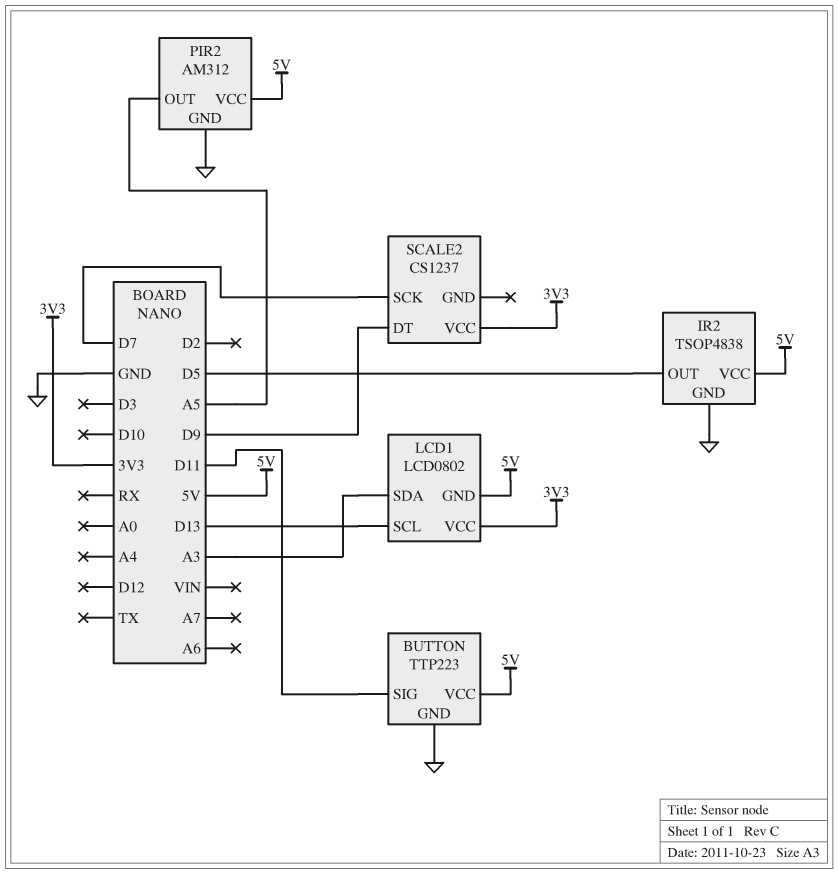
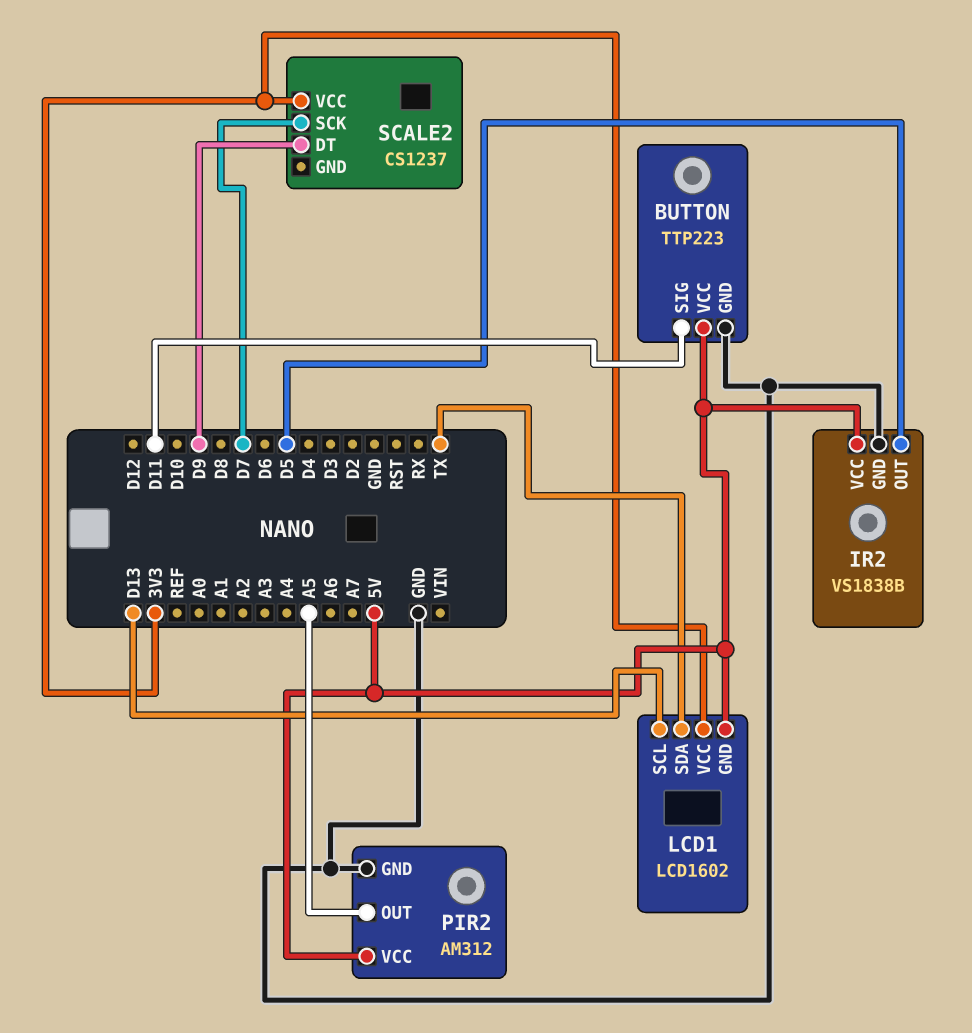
IR2: TSOP4838 -> VS1838B
LCD1: LCD0802 -> LCD1602
LCD1 pin SDA: A3 -> TX

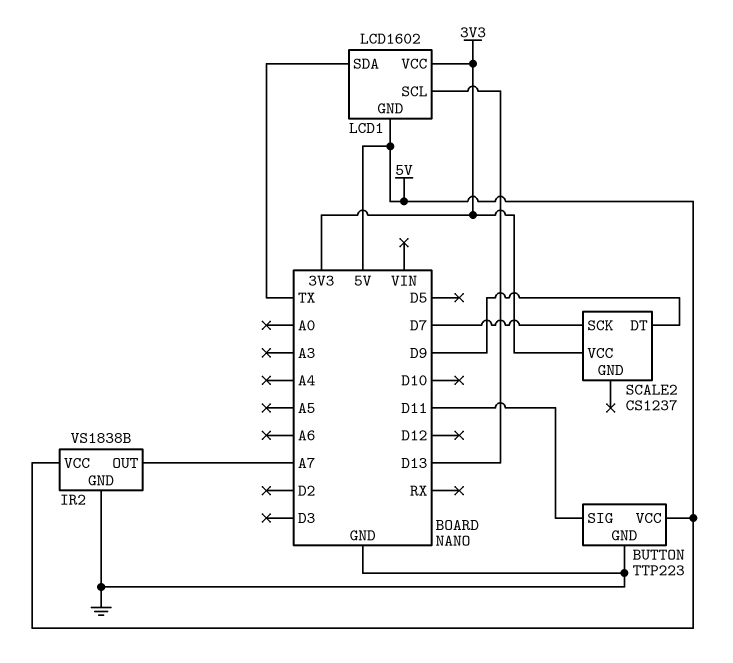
IR2 pin OUT: D5 -> A7
PIR2: AM312 -> none
PIR2 pin GND: GND -> none
PIR2 pin OUT: A5 -> none
PIR2 pin VCC: 5V -> none

